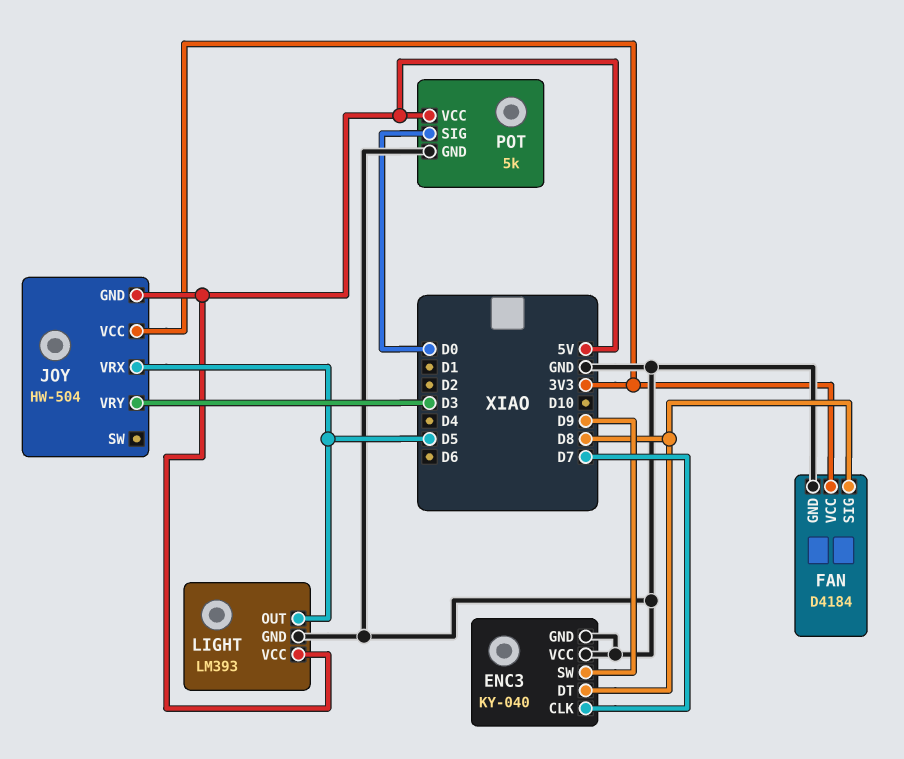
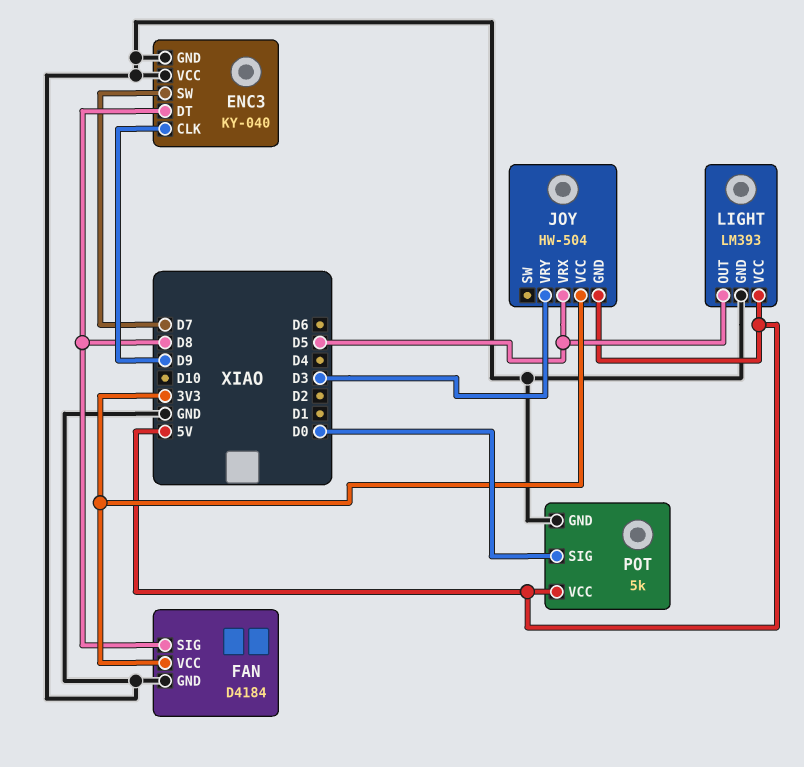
ENC3 pin CLK: D7 -> D9
ENC3 pin SW: D9 -> D7

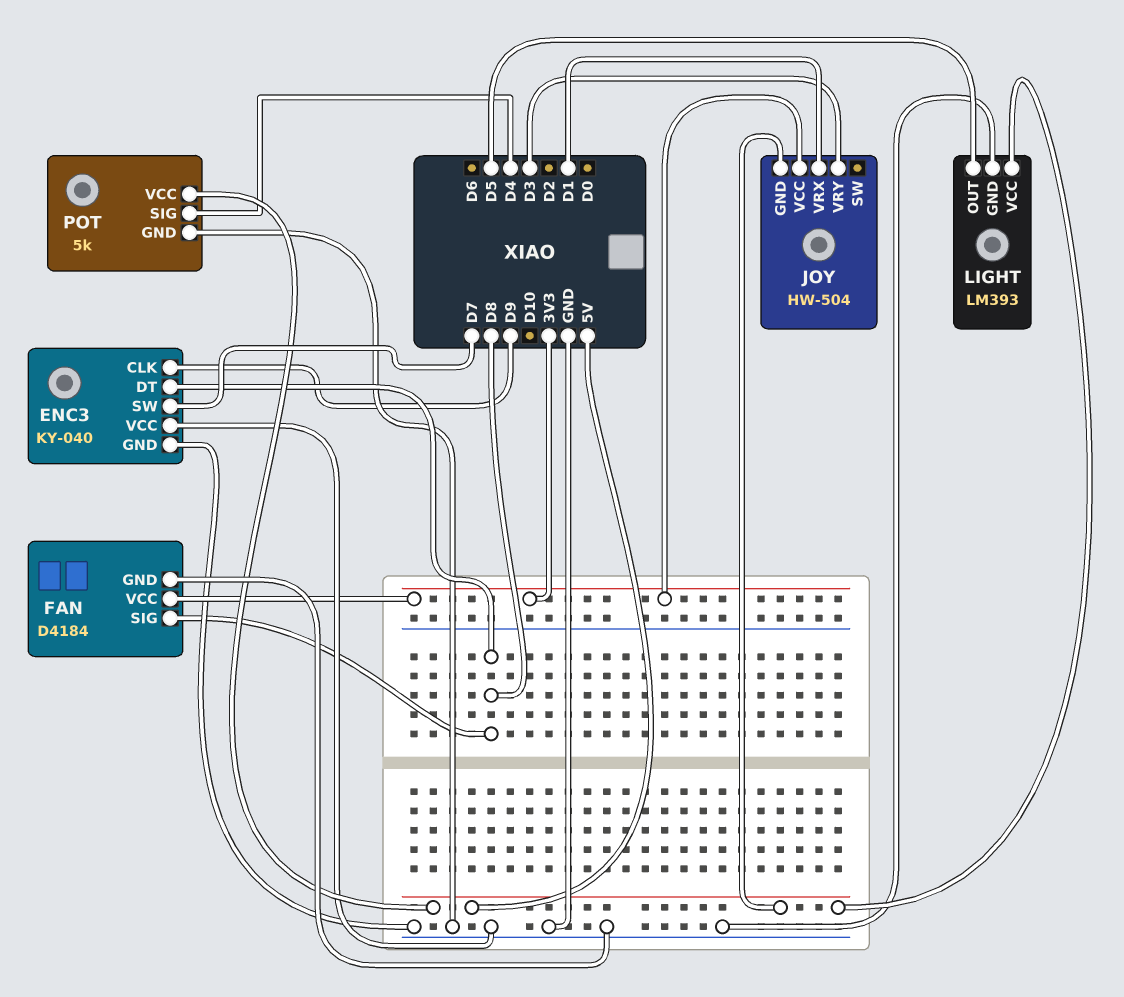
JOY pin VRX: D5 -> D1
POT pin SIG: D0 -> D4

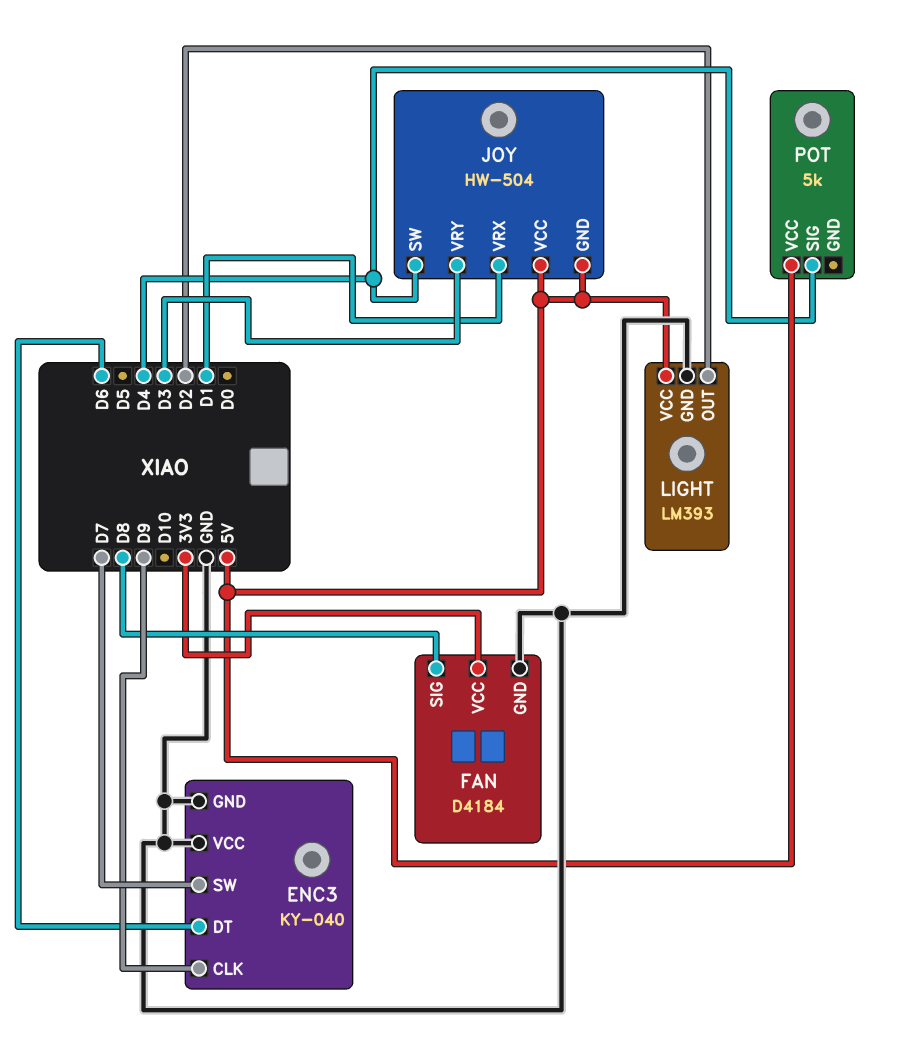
ENC3 pin DT: D8 -> D6
JOY pin SW: none -> D4
JOY pin VCC: 3V3 -> 5V
LIGHT pin OUT: D5 -> D2
POT pin GND: GND -> none

